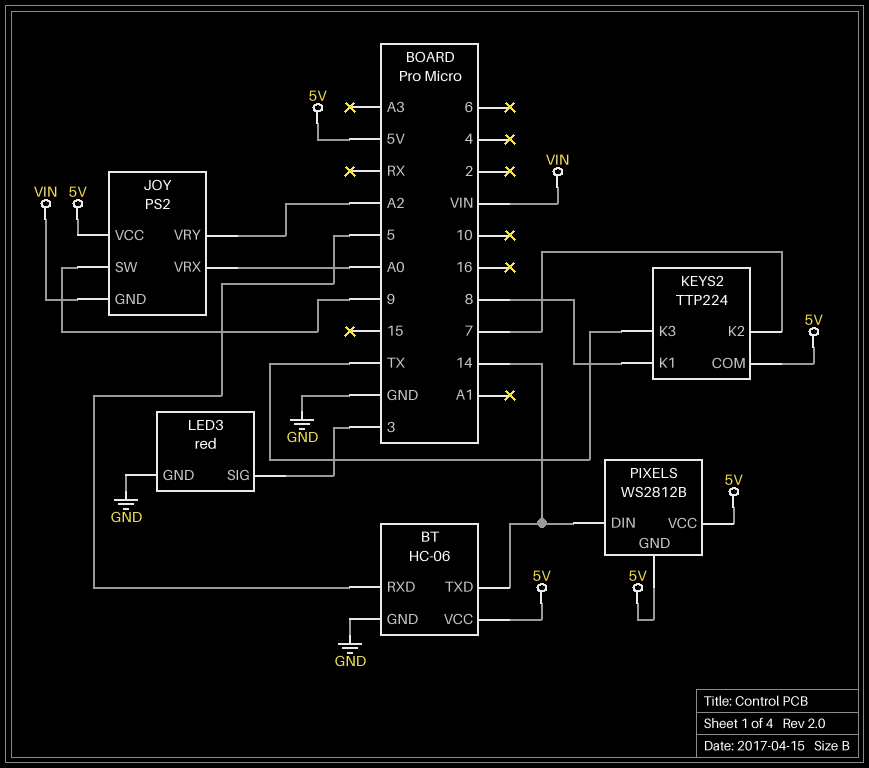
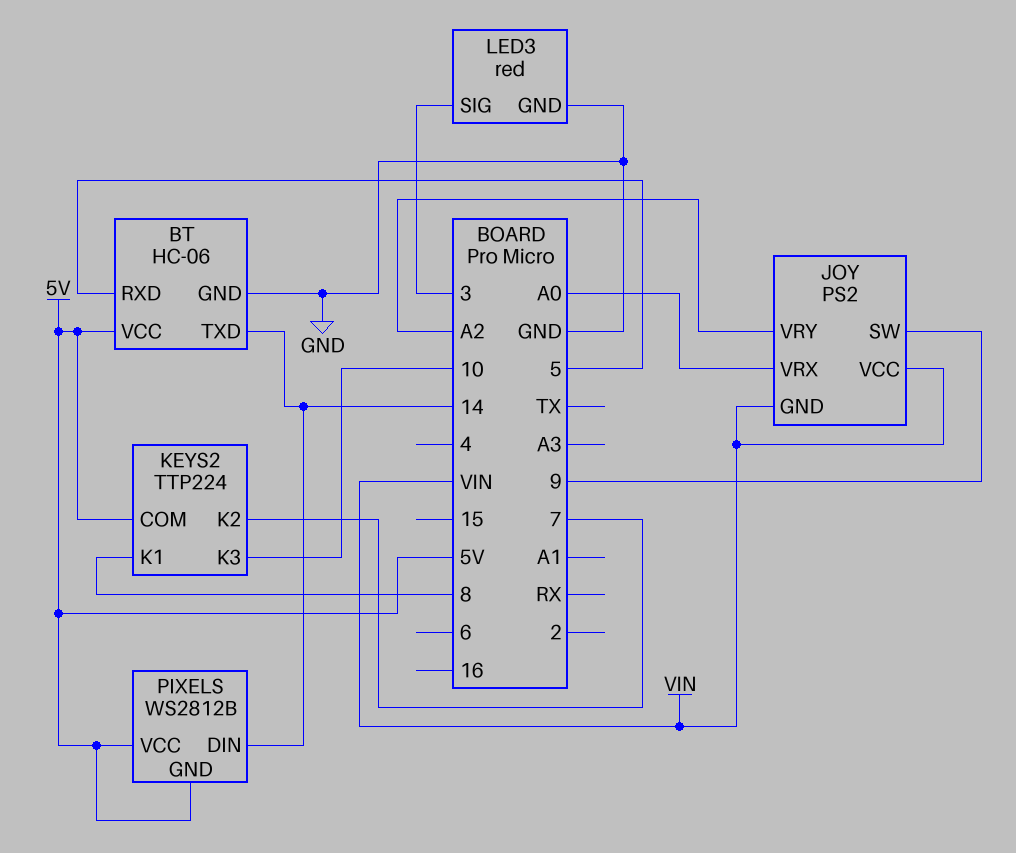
JOY pin VCC: 5V -> VIN
KEYS2 pin K3: TX -> 10

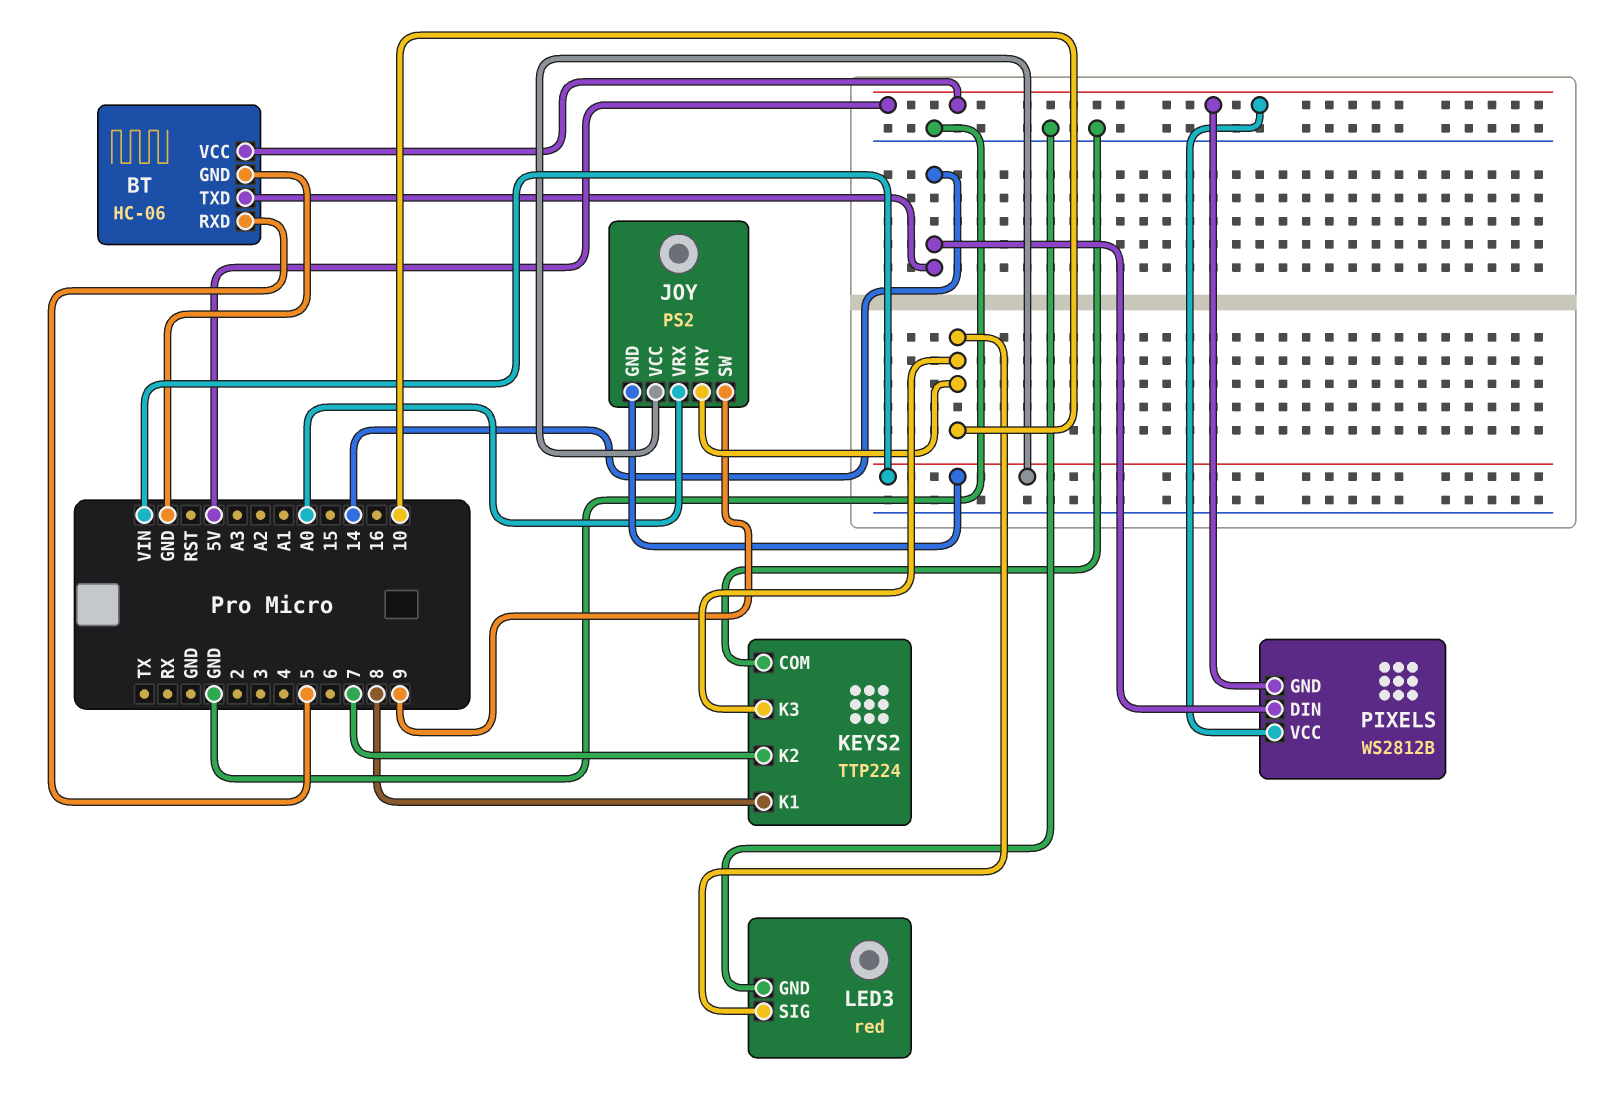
JOY pin VRY: A2 -> 10
KEYS2 pin COM: 5V -> GND
LED3 pin SIG: 3 -> 10

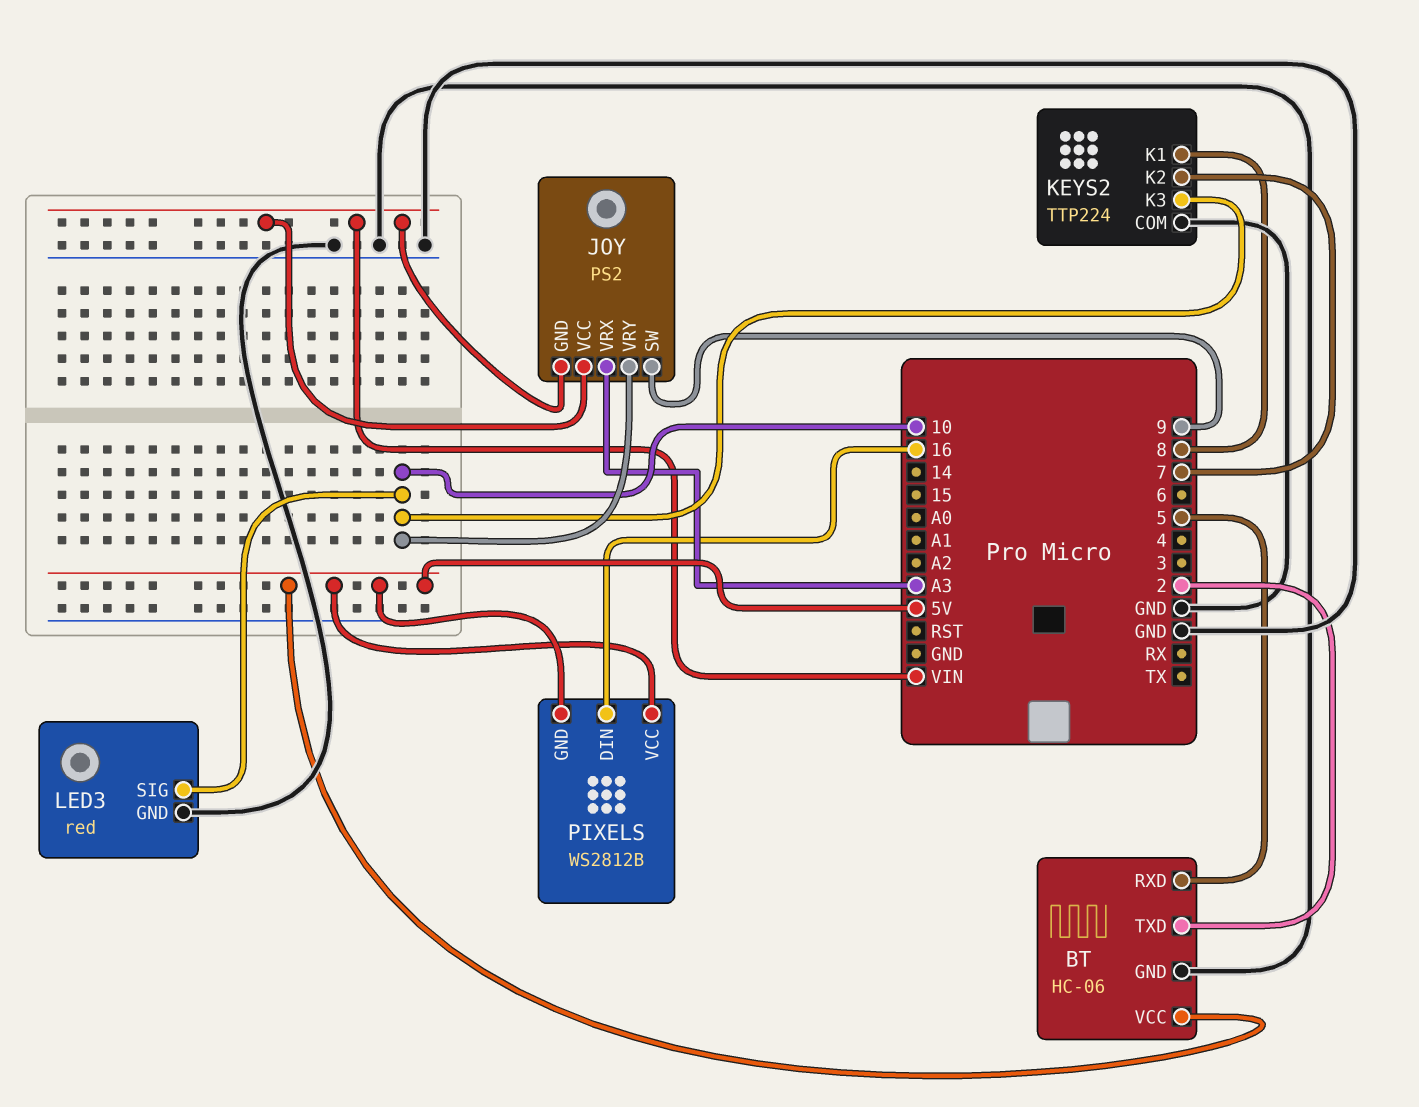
BT pin TXD: 14 -> 2
JOY pin VRX: A0 -> A3
PIXELS pin DIN: 14 -> 16

